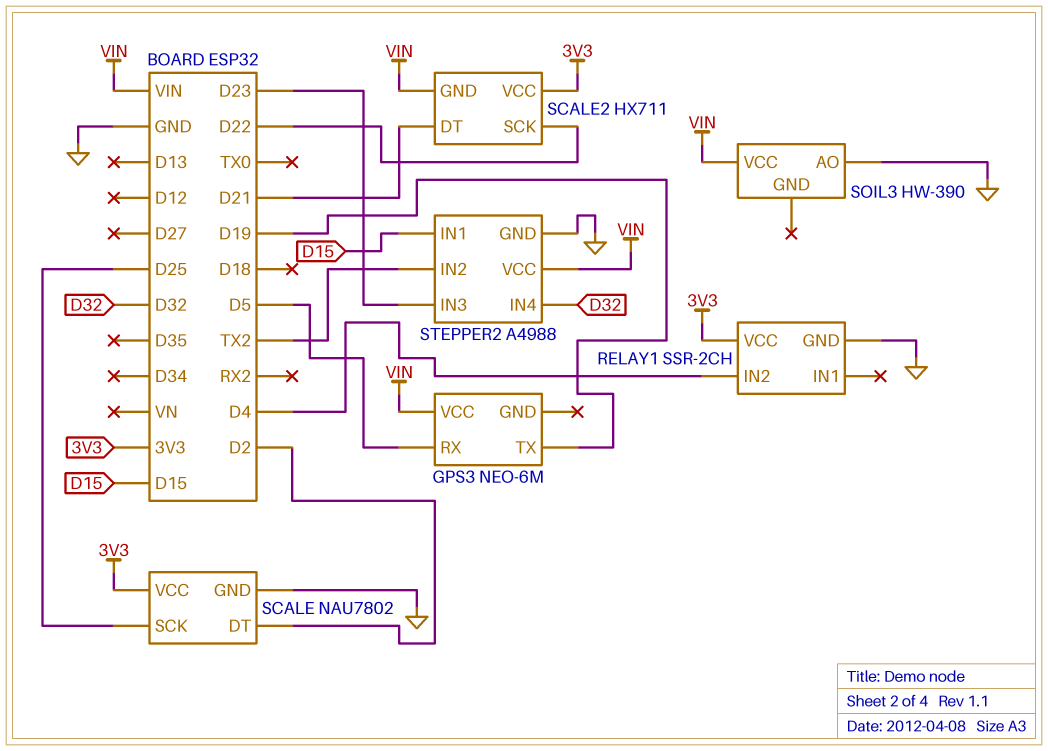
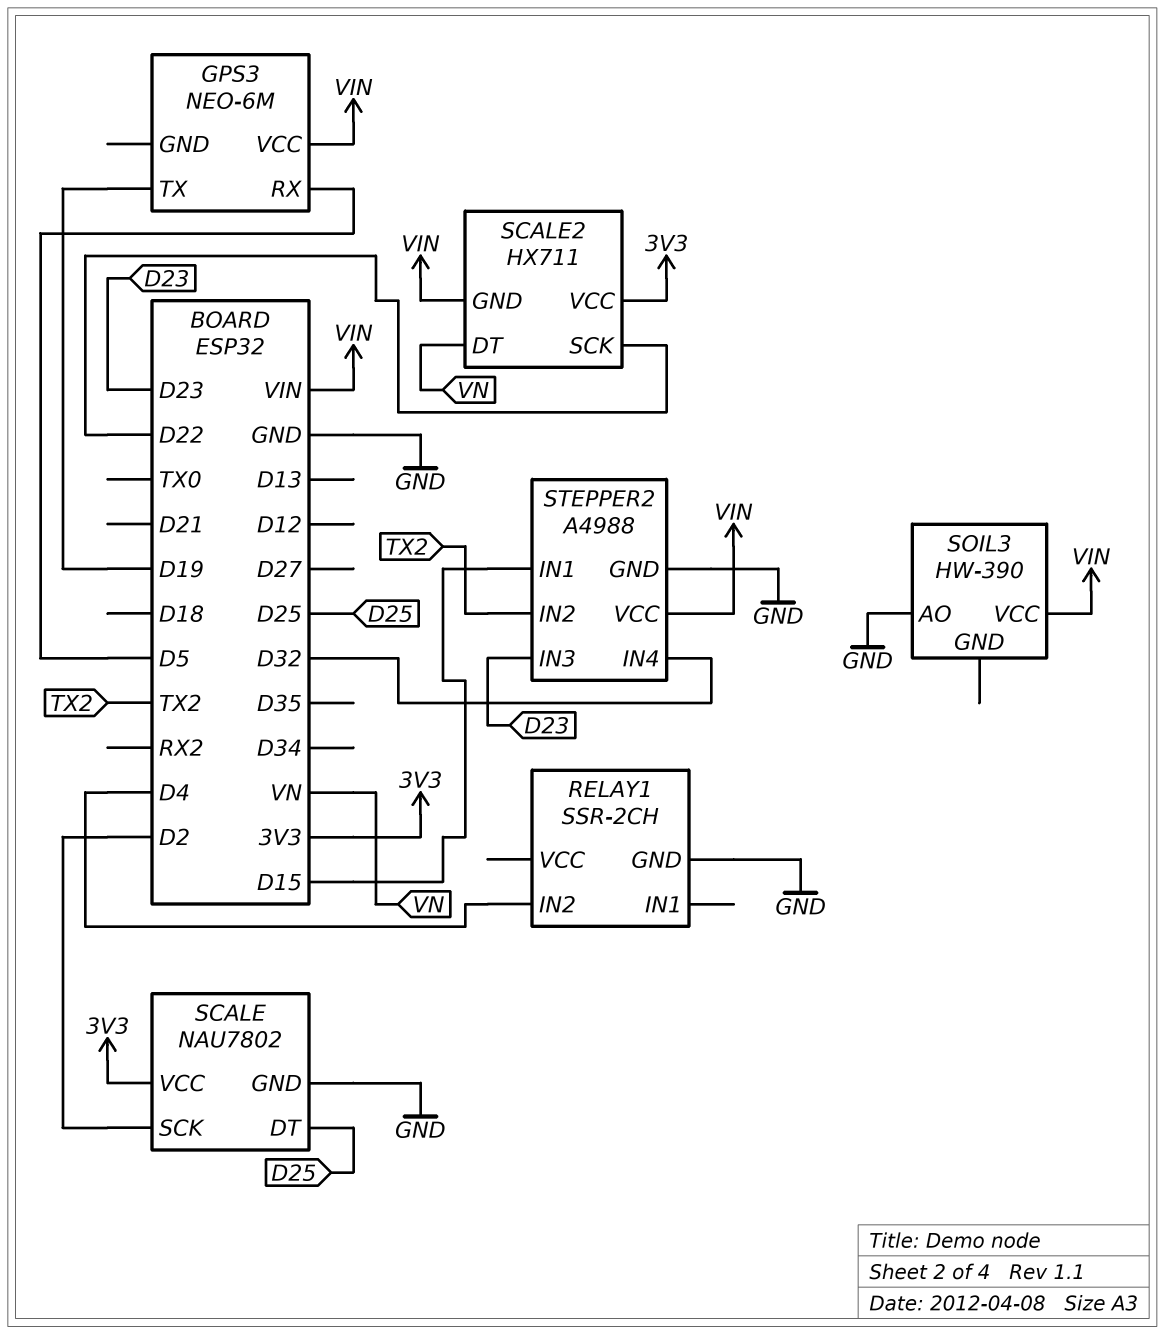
RELAY1 pin VCC: 3V3 -> none
SCALE pin DT: D2 -> D25
SCALE pin SCK: D25 -> D2
SCALE2 pin DT: D21 -> VN

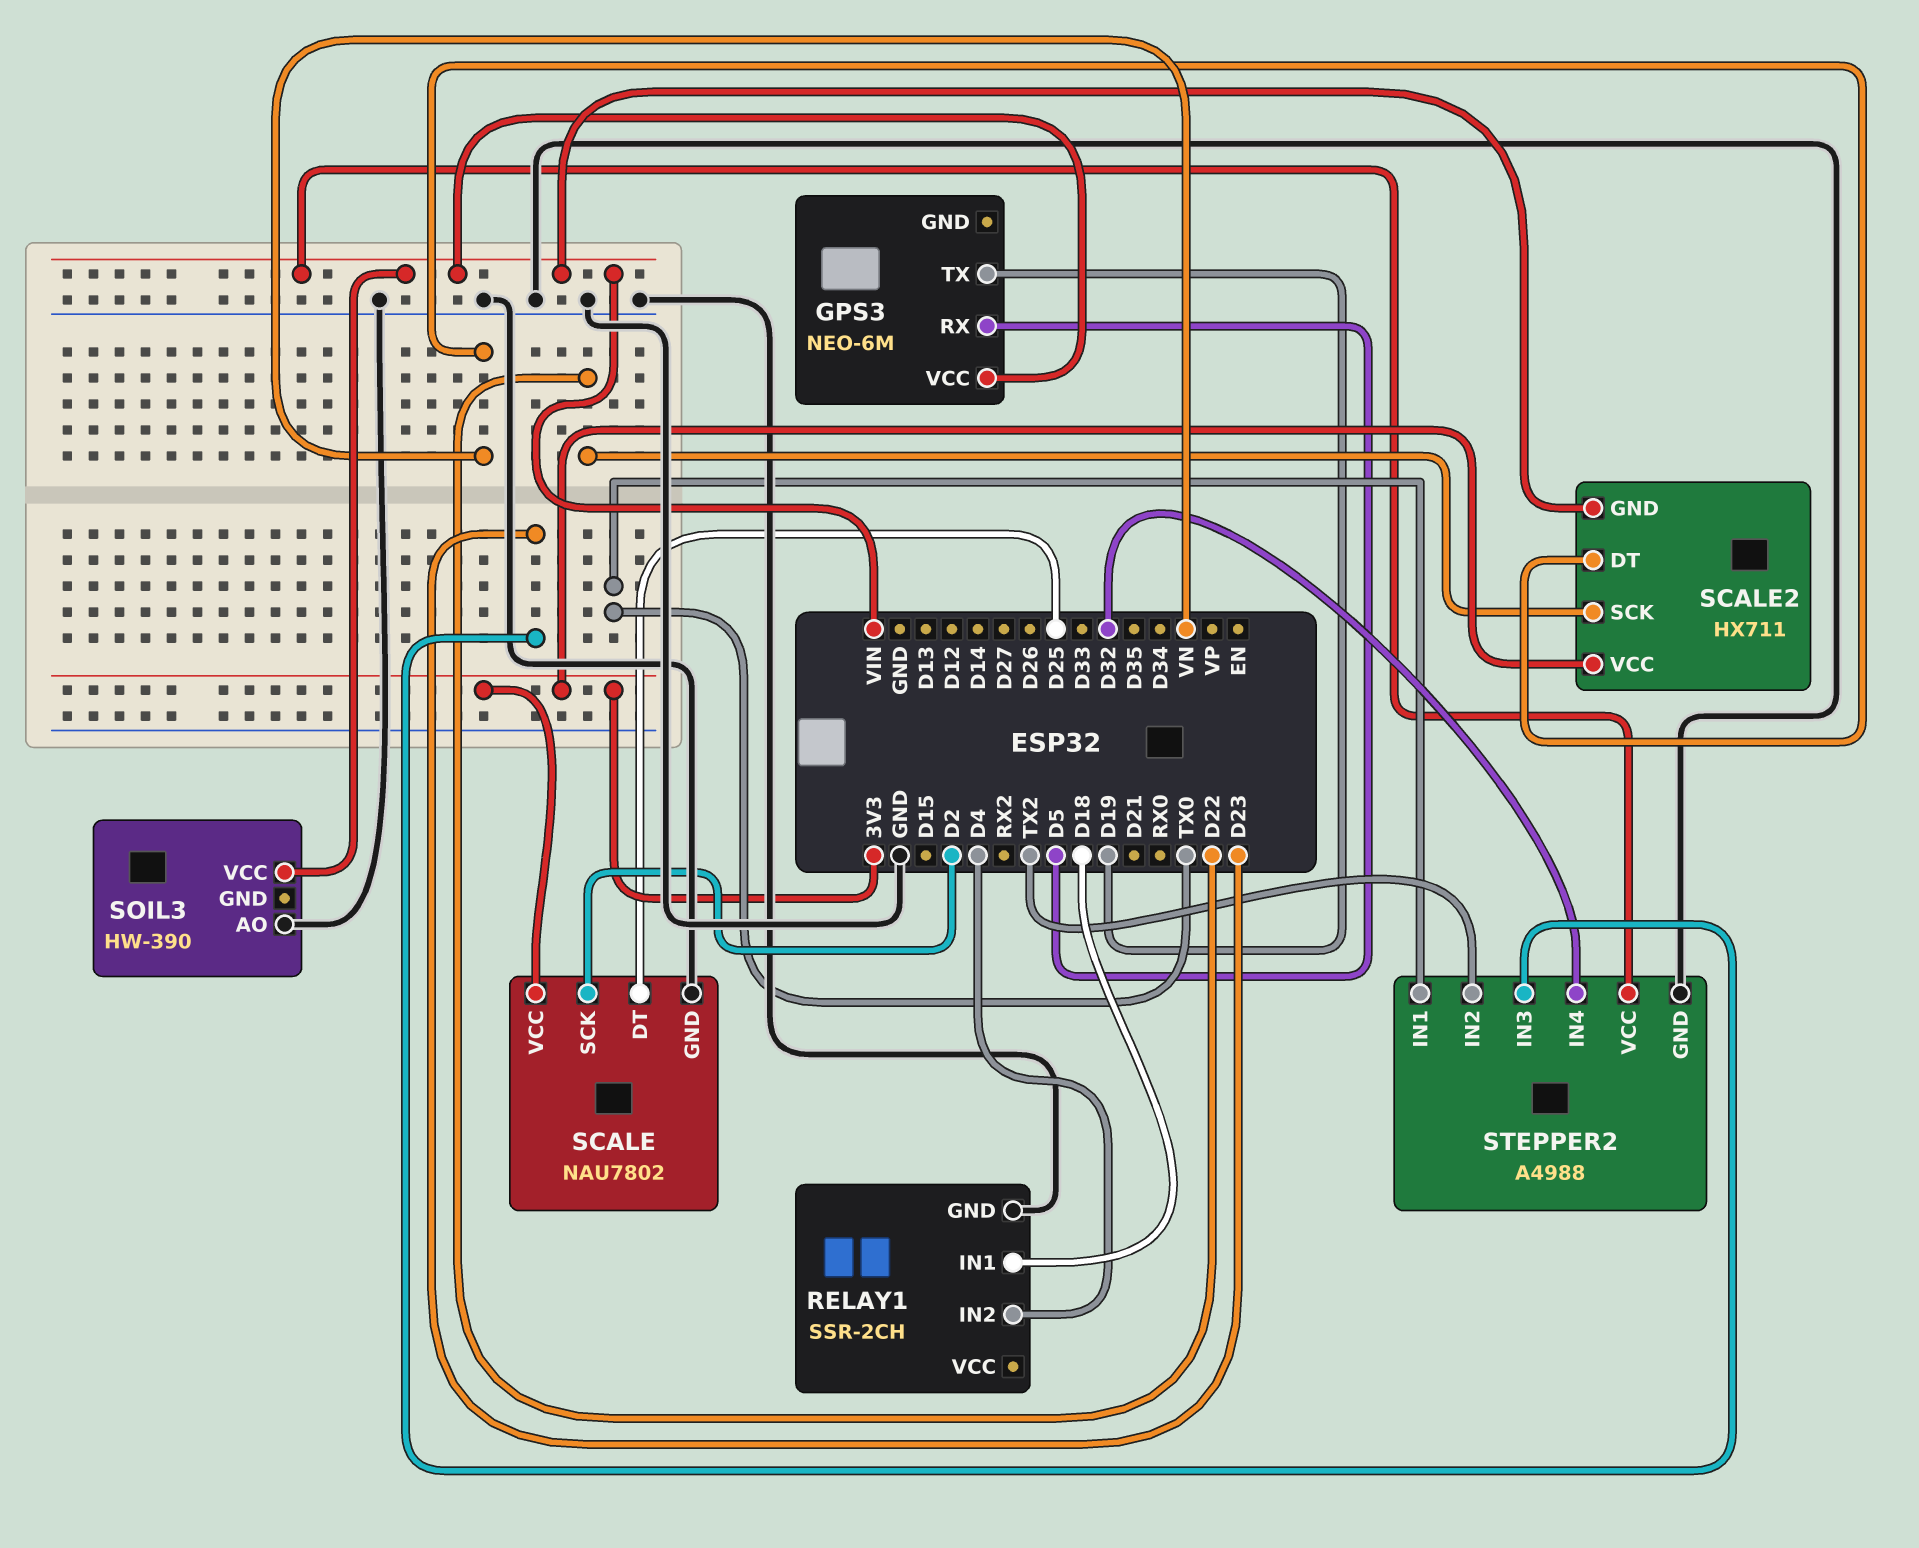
RELAY1 pin IN1: none -> D18
STEPPER2 pin IN1: D15 -> TX0

